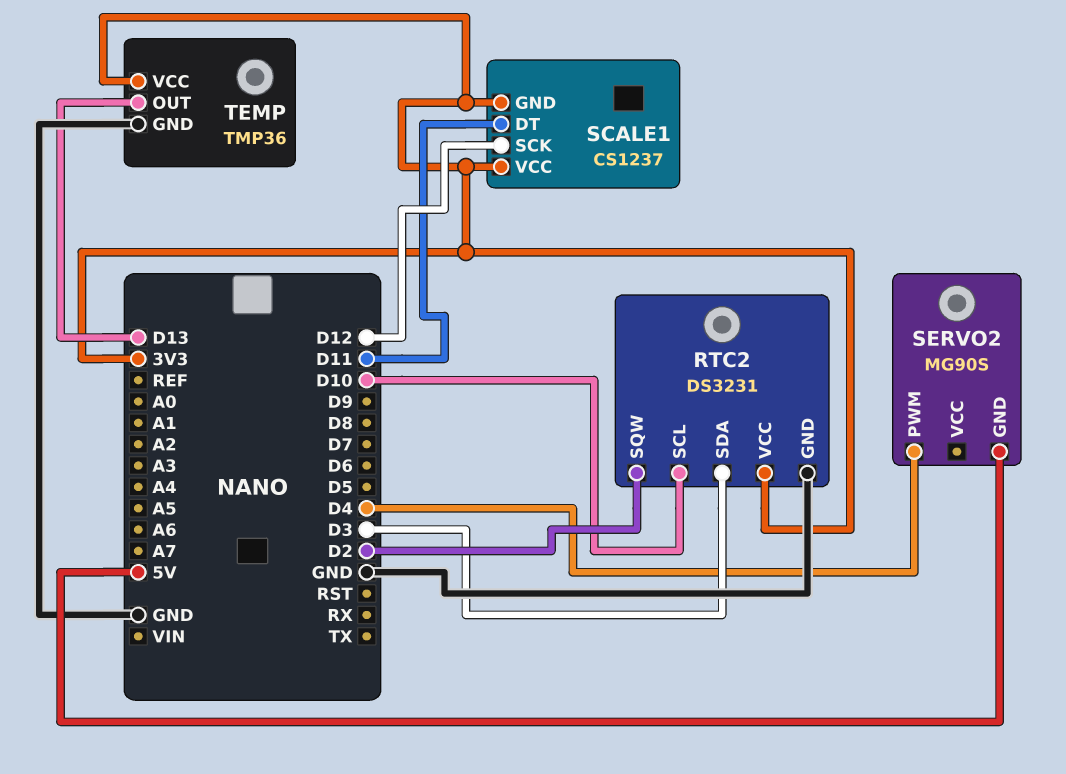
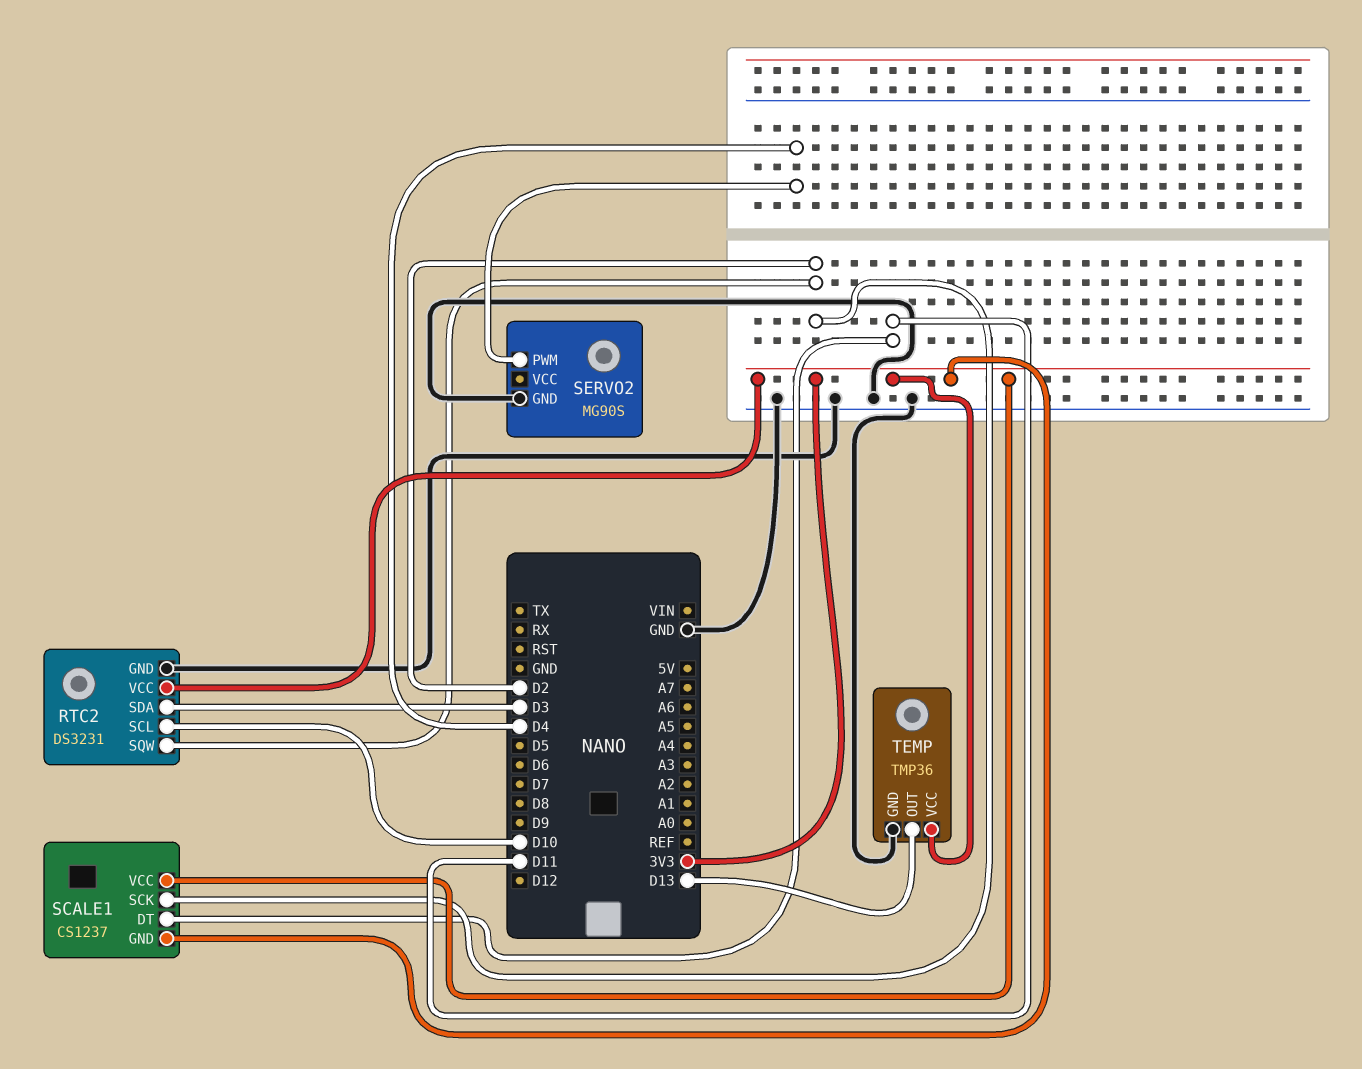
SCALE1 pin SCK: D12 -> D2
SERVO2 pin GND: 5V -> GND

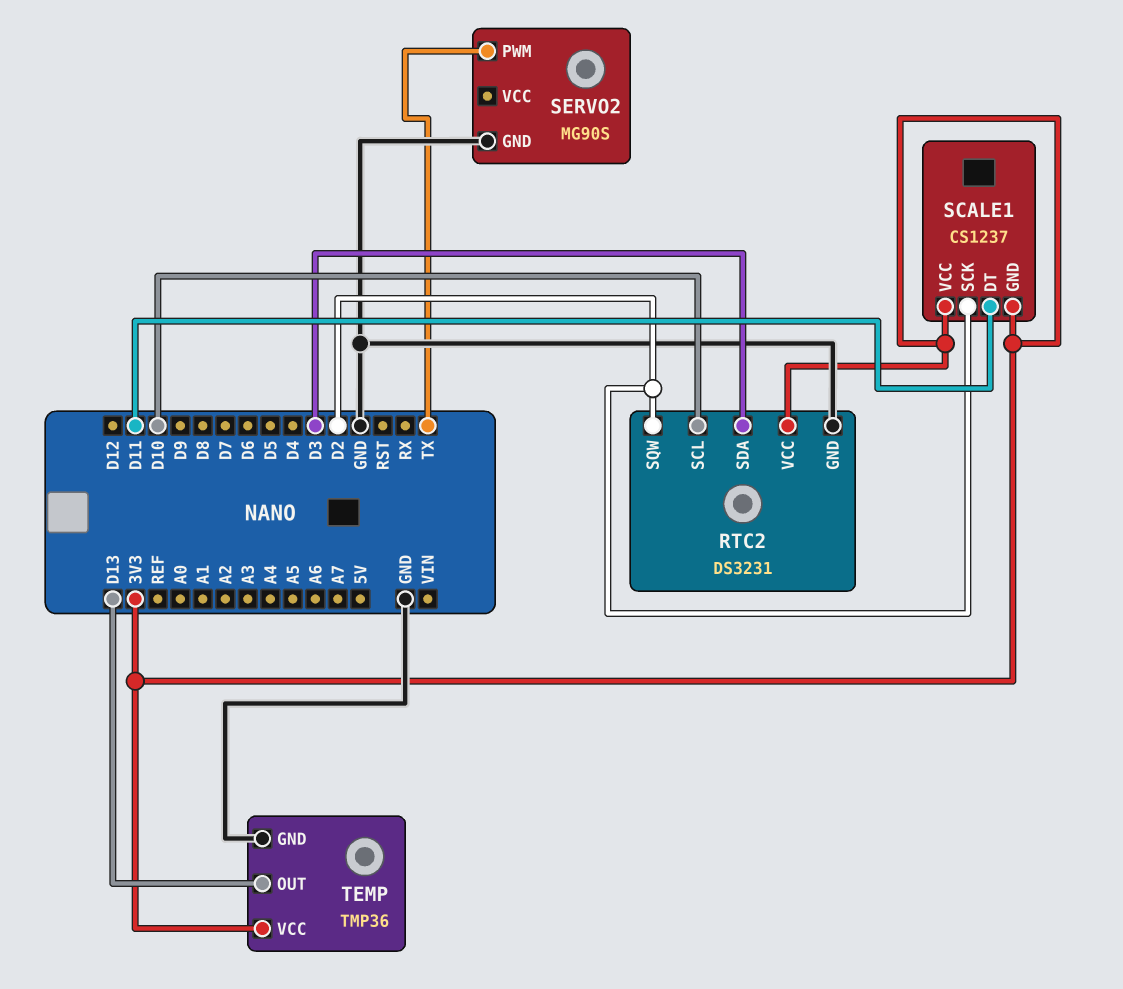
SERVO2 pin PWM: D4 -> TX

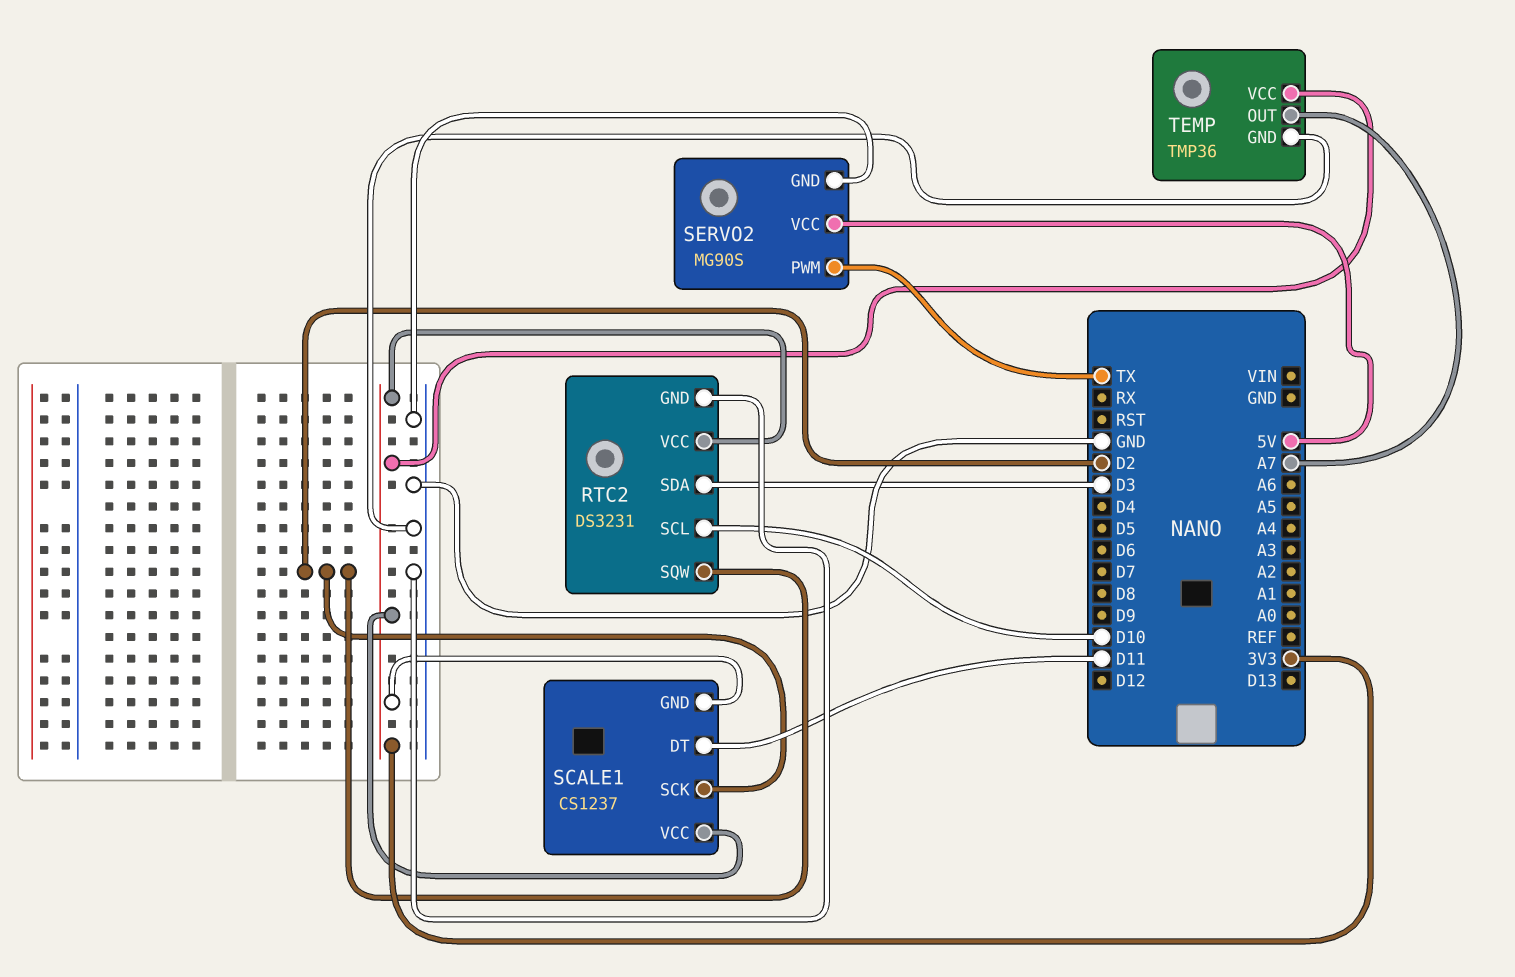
SERVO2 pin VCC: none -> 5V
TEMP pin OUT: D13 -> A7

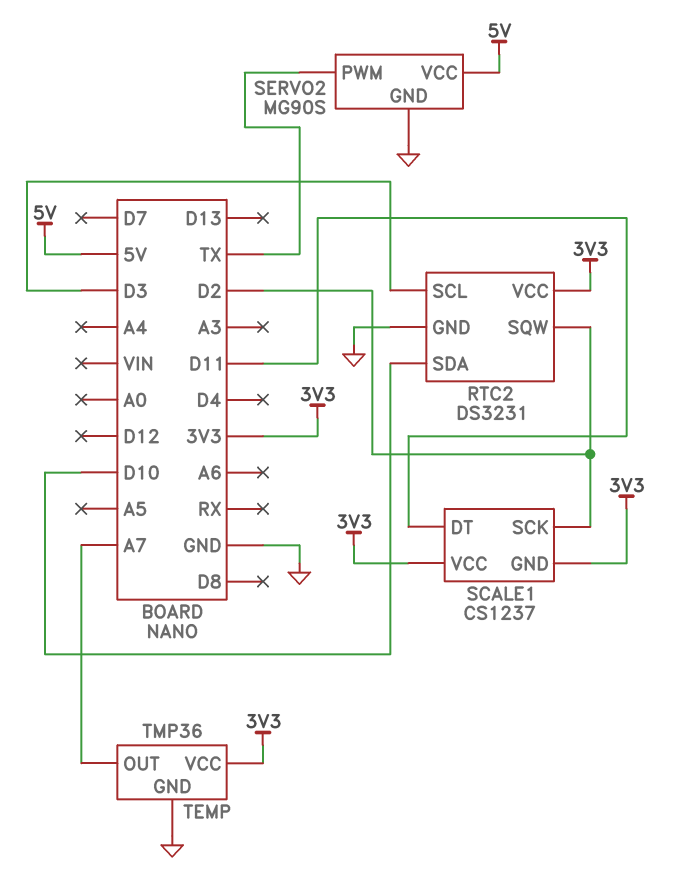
RTC2 pin SCL: D10 -> D3
RTC2 pin SDA: D3 -> D10

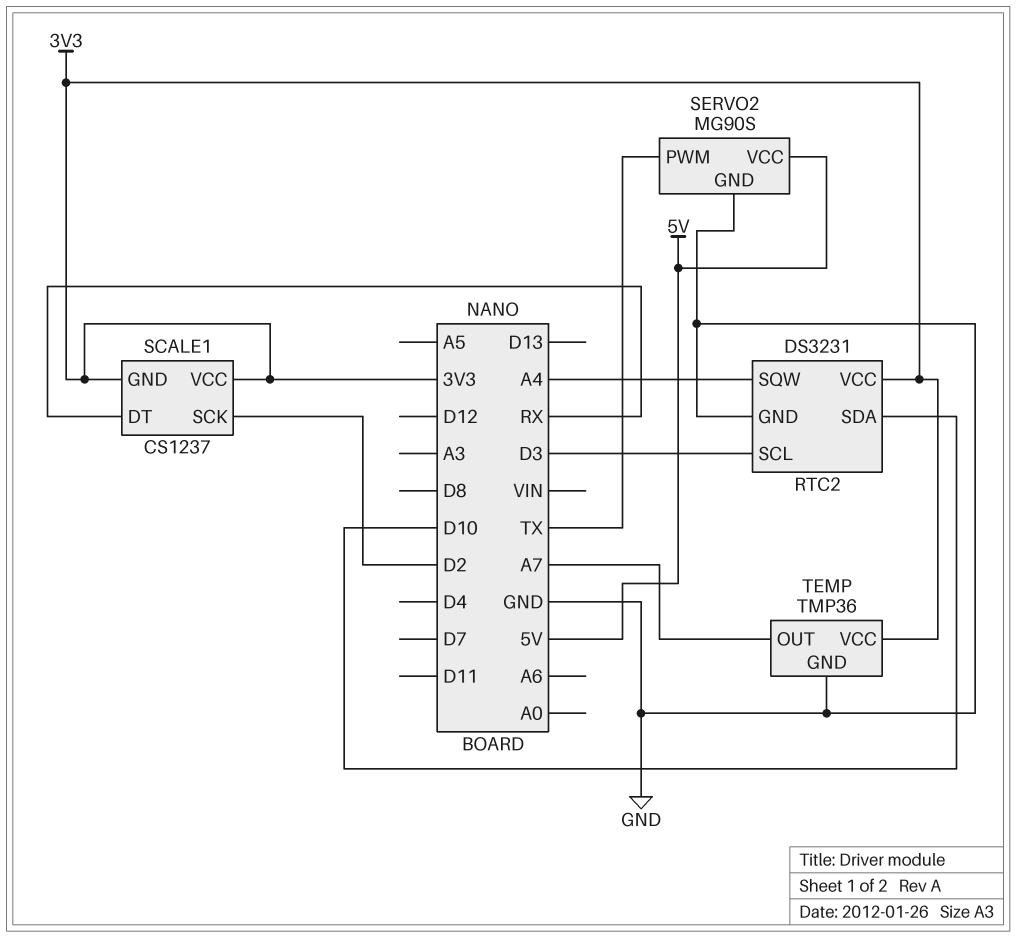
RTC2 pin SQW: D2 -> A4
SCALE1 pin DT: D11 -> RX

